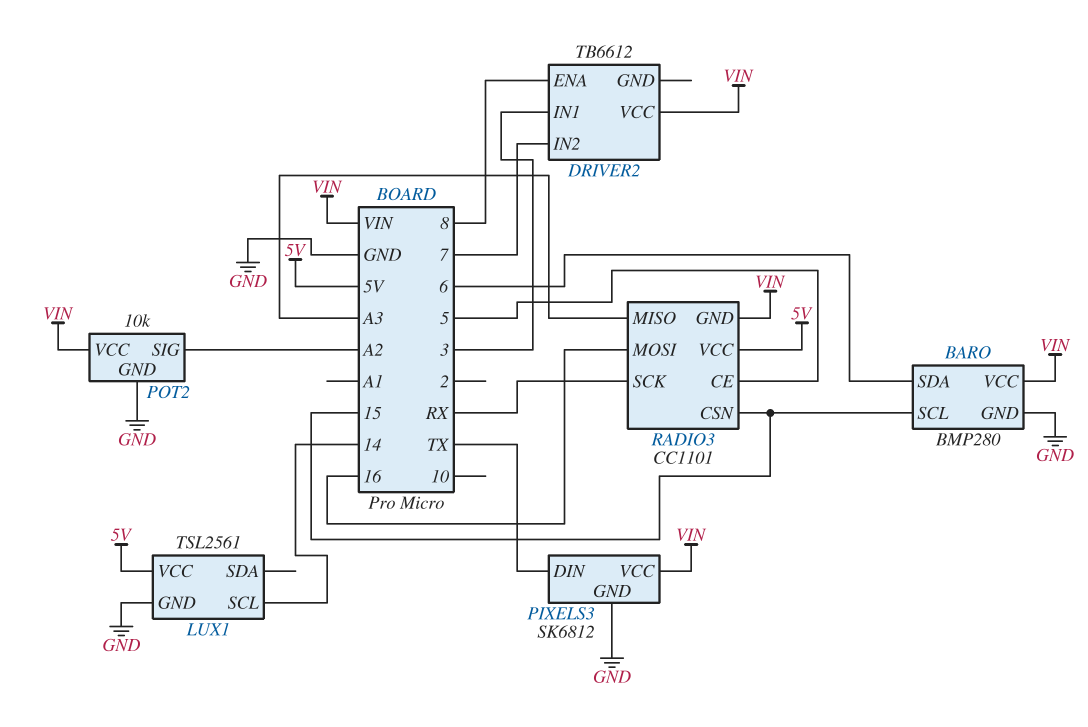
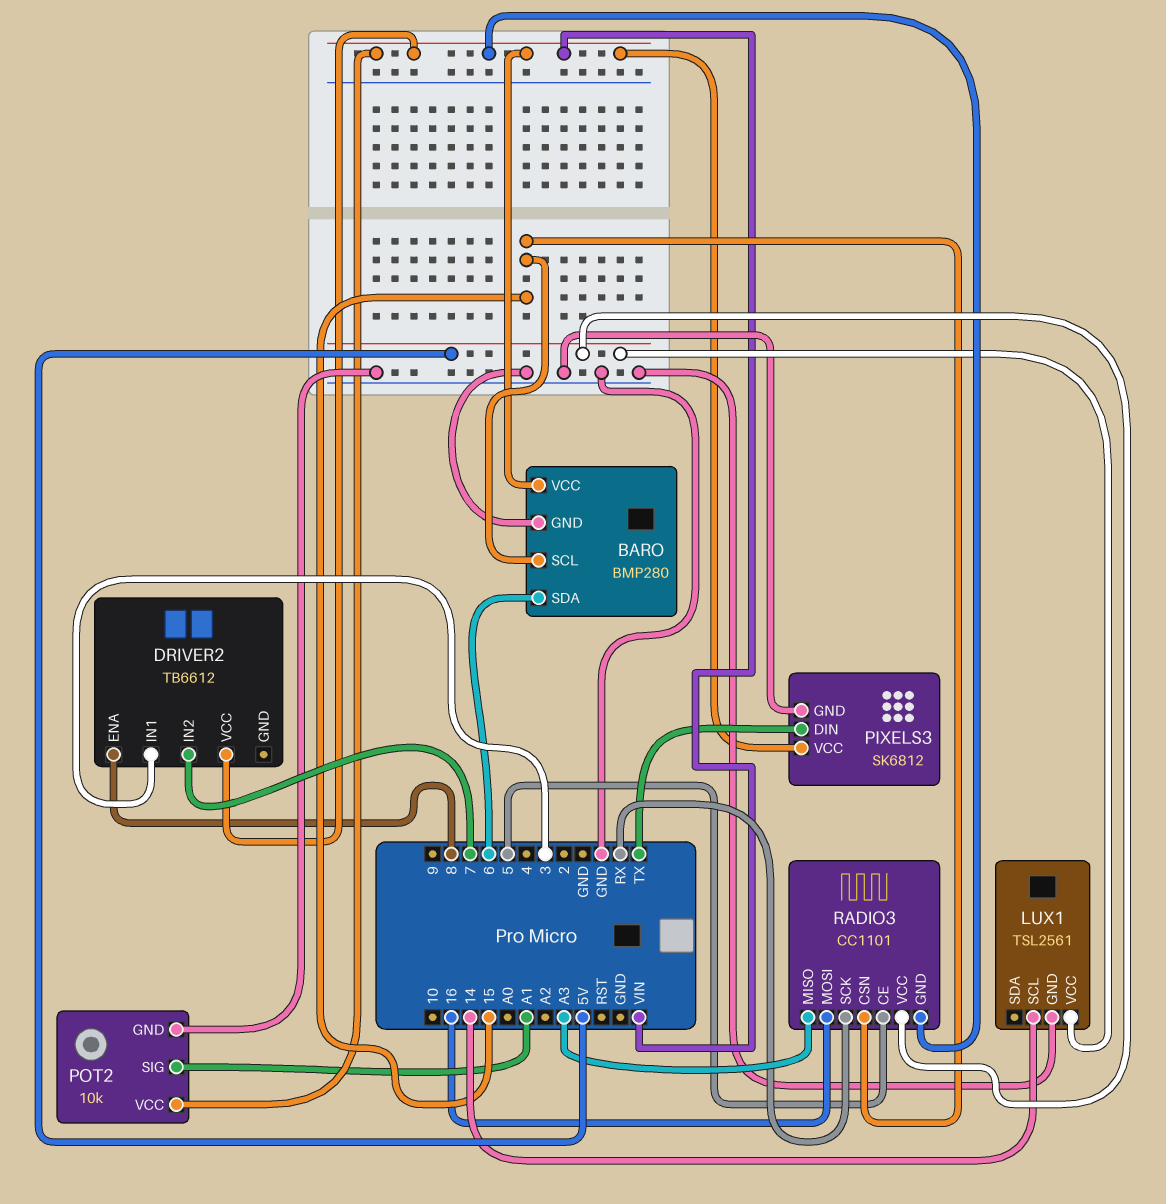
POT2 pin SIG: A2 -> A1

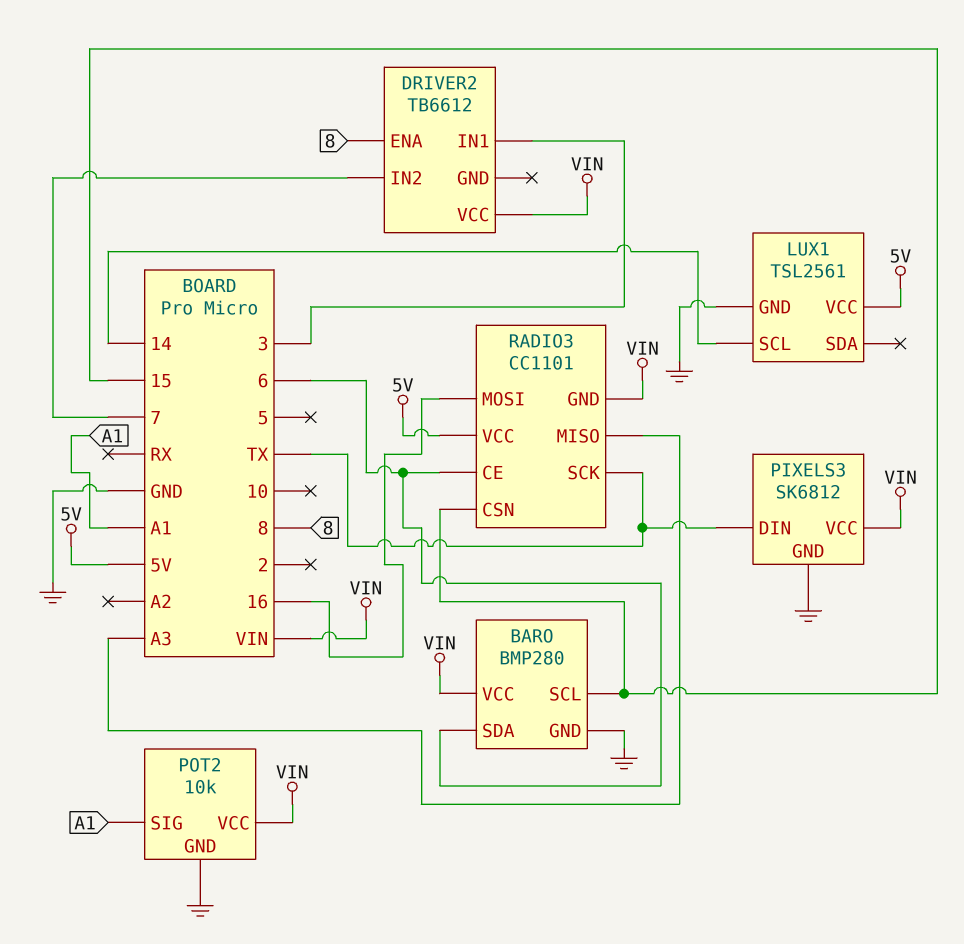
RADIO3 pin CE: 5 -> 6
RADIO3 pin SCK: RX -> TX

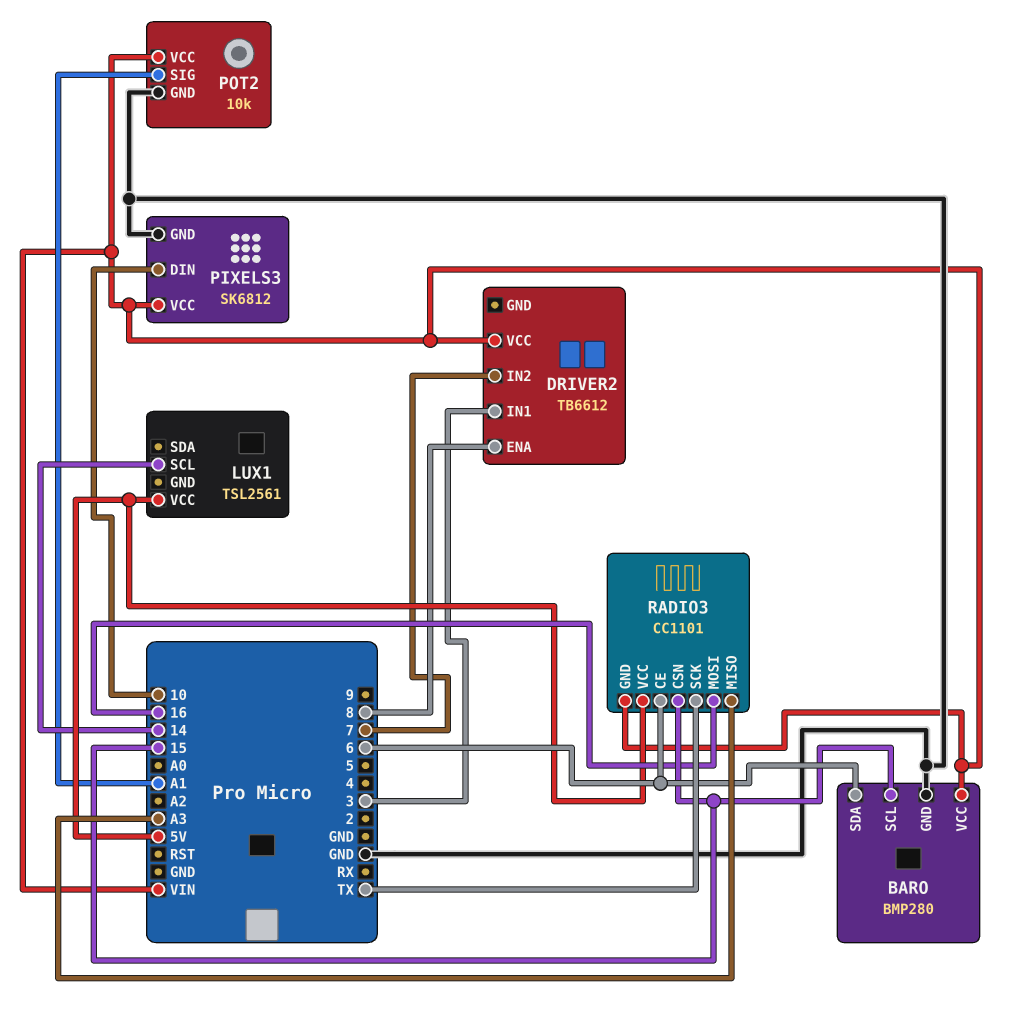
LUX1 pin GND: GND -> none
PIXELS3 pin DIN: TX -> 10

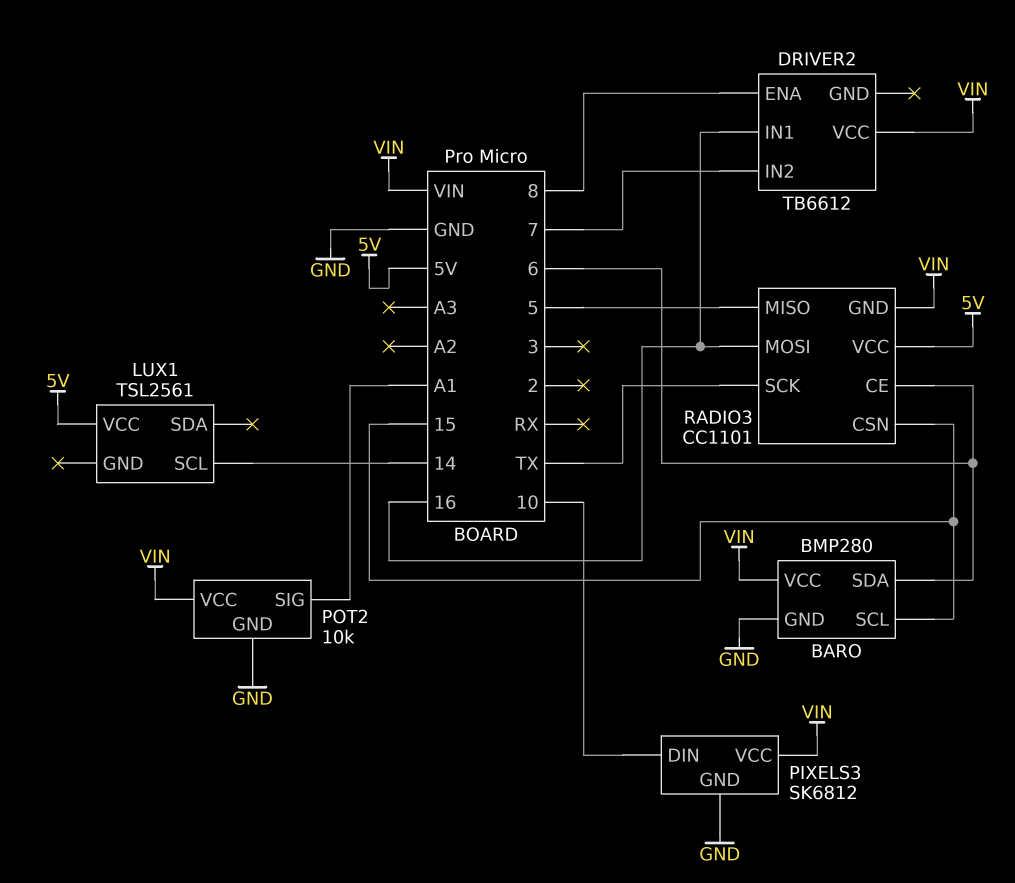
DRIVER2 pin IN1: 3 -> 16
RADIO3 pin MISO: A3 -> 5

